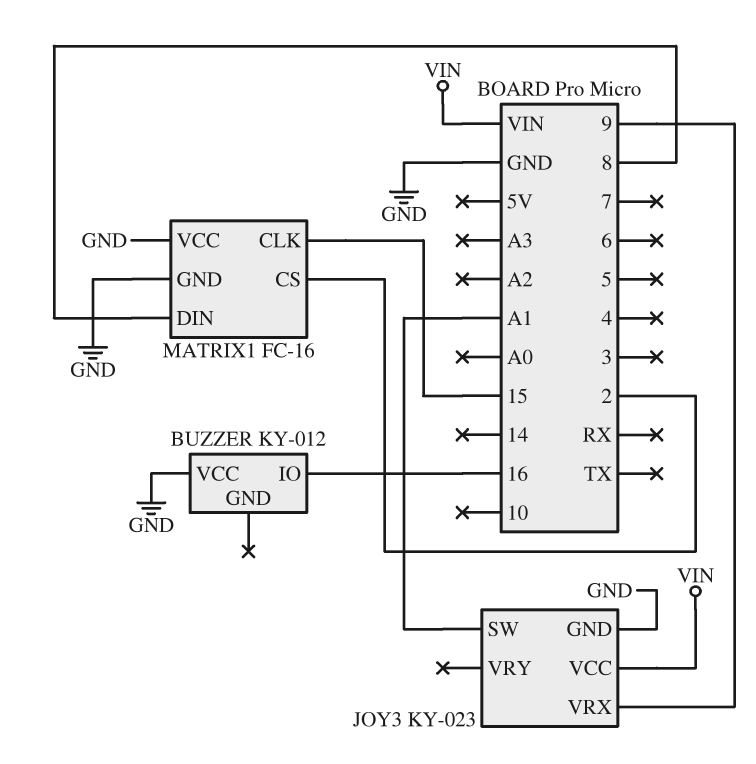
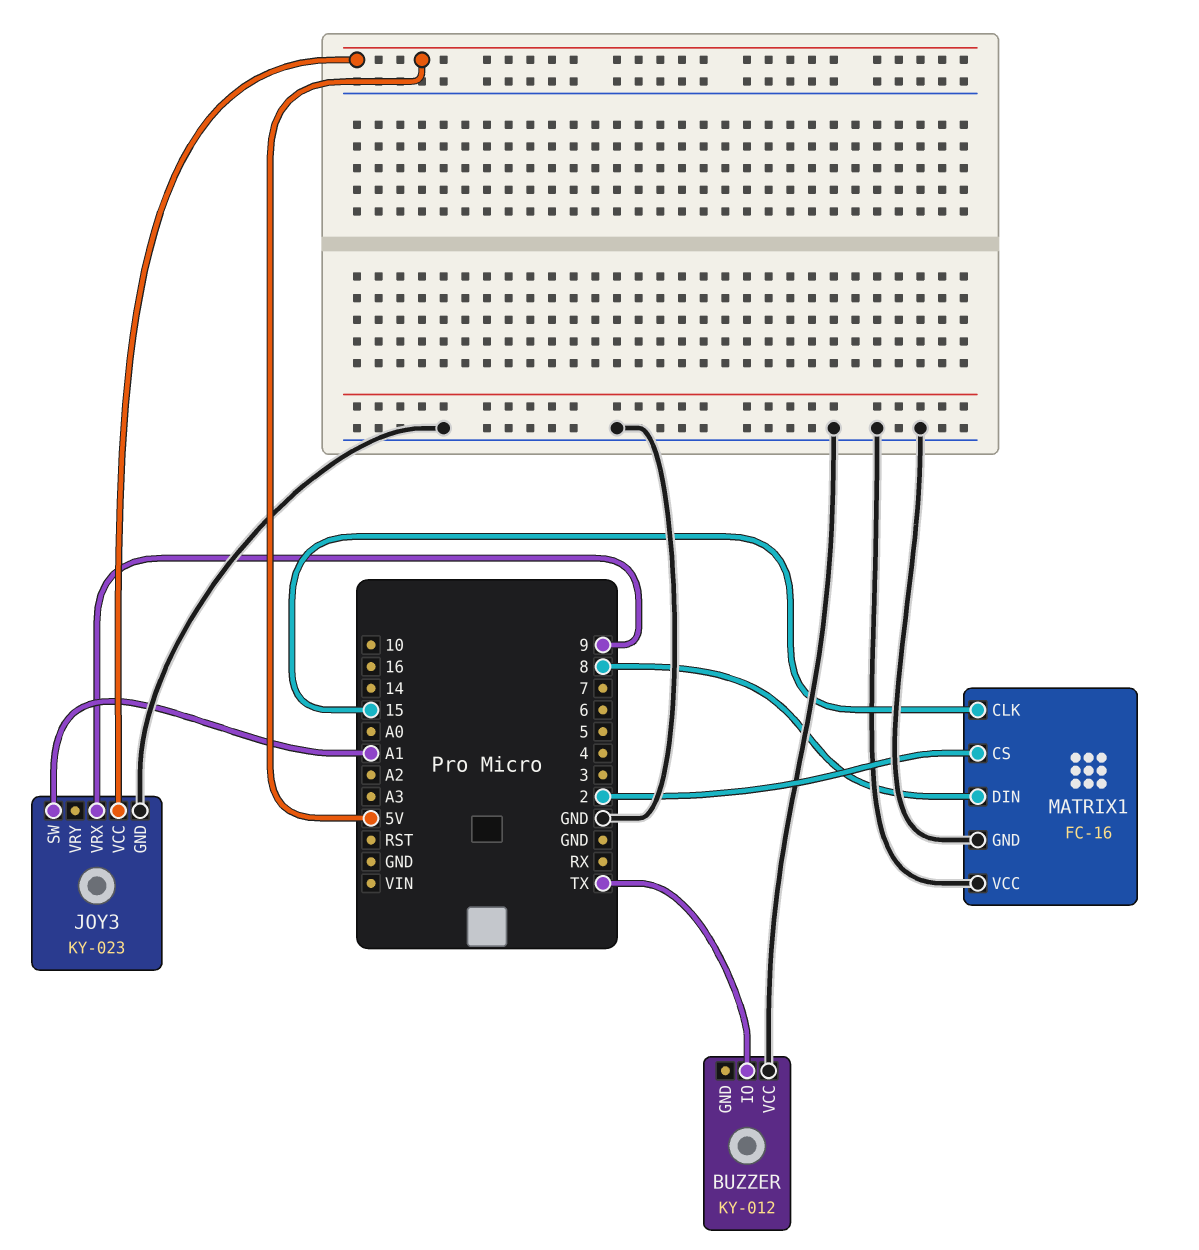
BUZZER pin IO: 16 -> TX
JOY3 pin VCC: VIN -> 5V

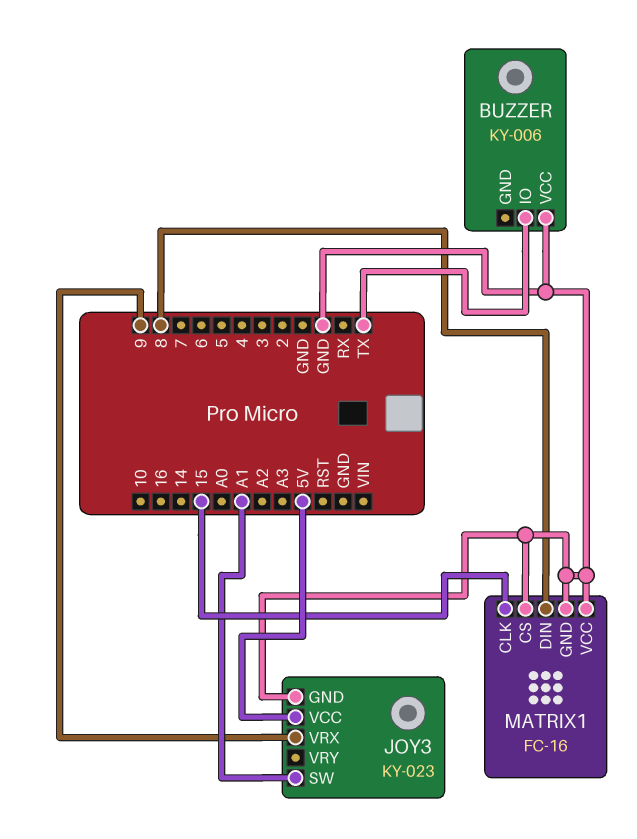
BUZZER: KY-012 -> KY-006
MATRIX1 pin CS: 2 -> GND

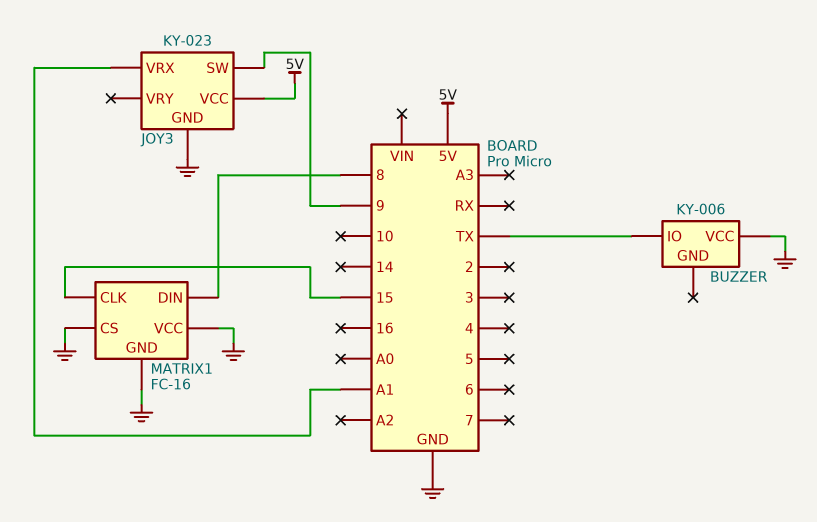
JOY3 pin SW: A1 -> 9
JOY3 pin VRX: 9 -> A1

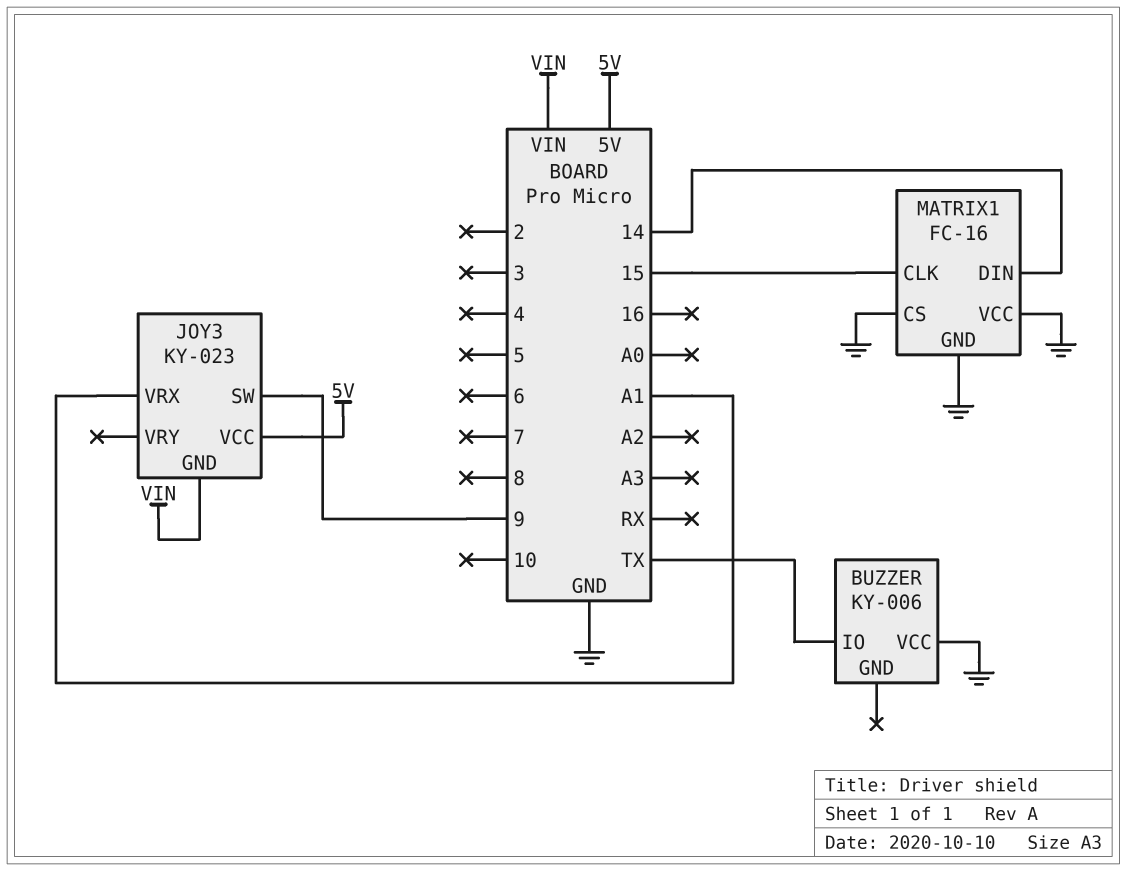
JOY3 pin GND: GND -> VIN
MATRIX1 pin DIN: 8 -> 14

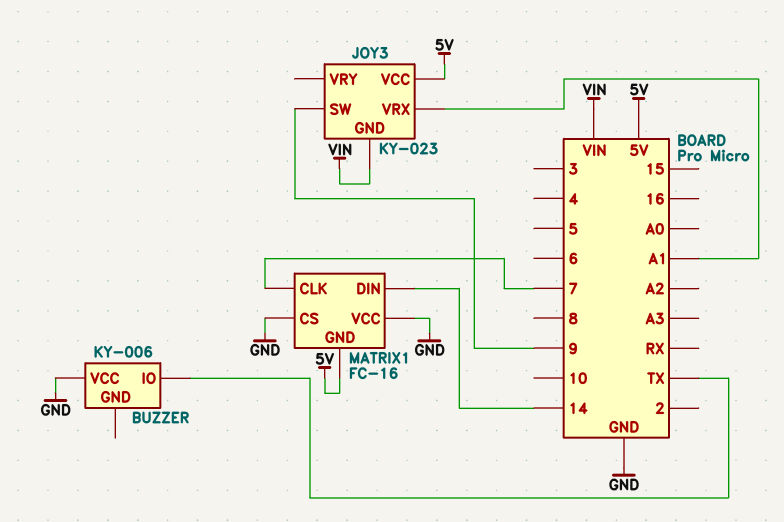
MATRIX1 pin CLK: 15 -> 7
MATRIX1 pin GND: GND -> 5V

